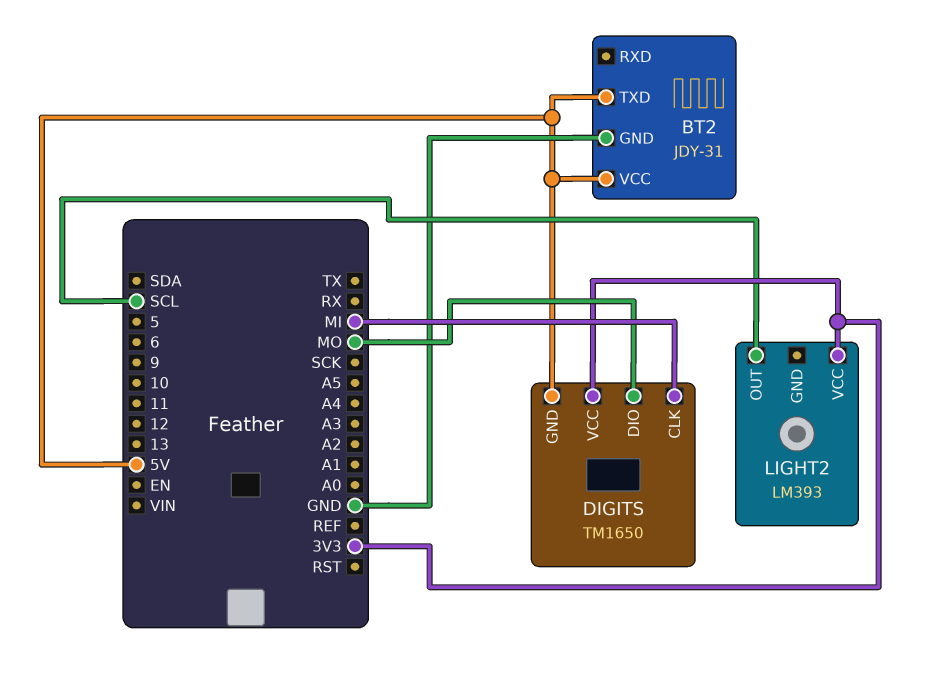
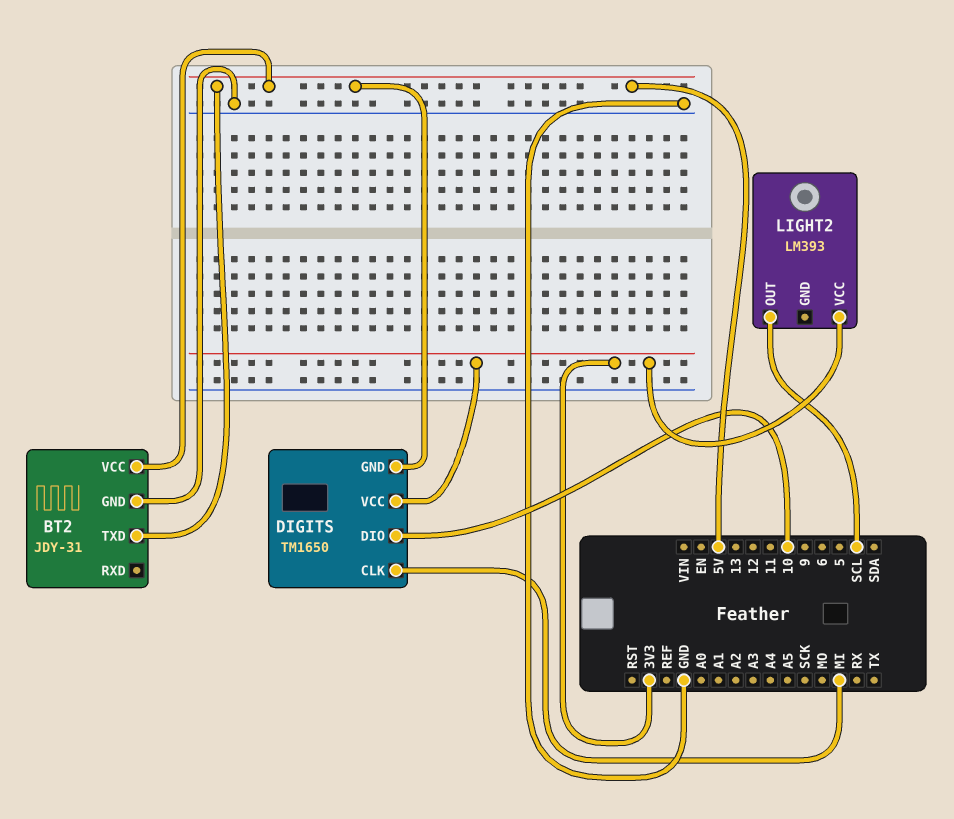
DIGITS pin DIO: MO -> 10

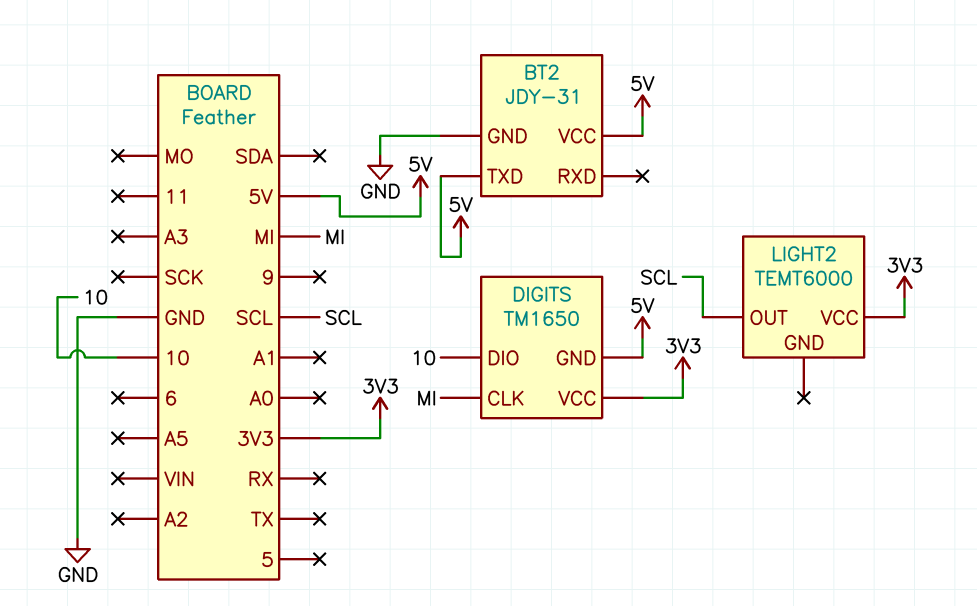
LIGHT2: LM393 -> TEMT6000

